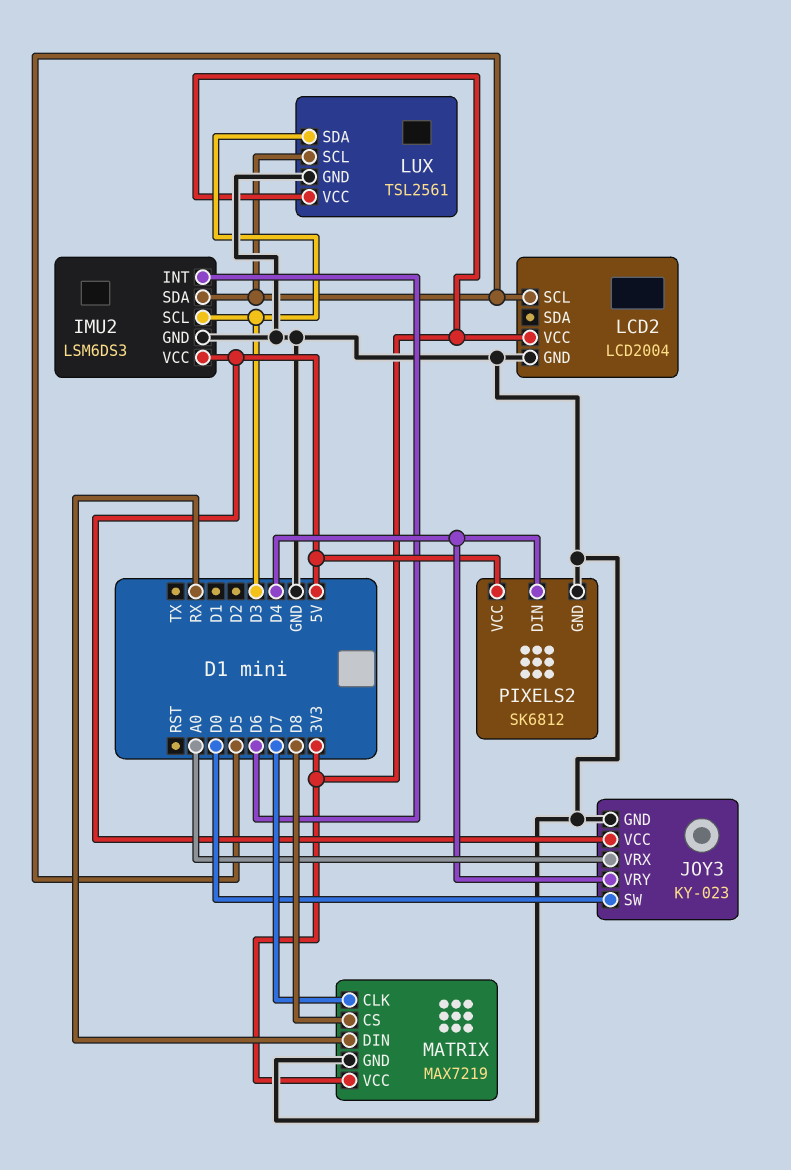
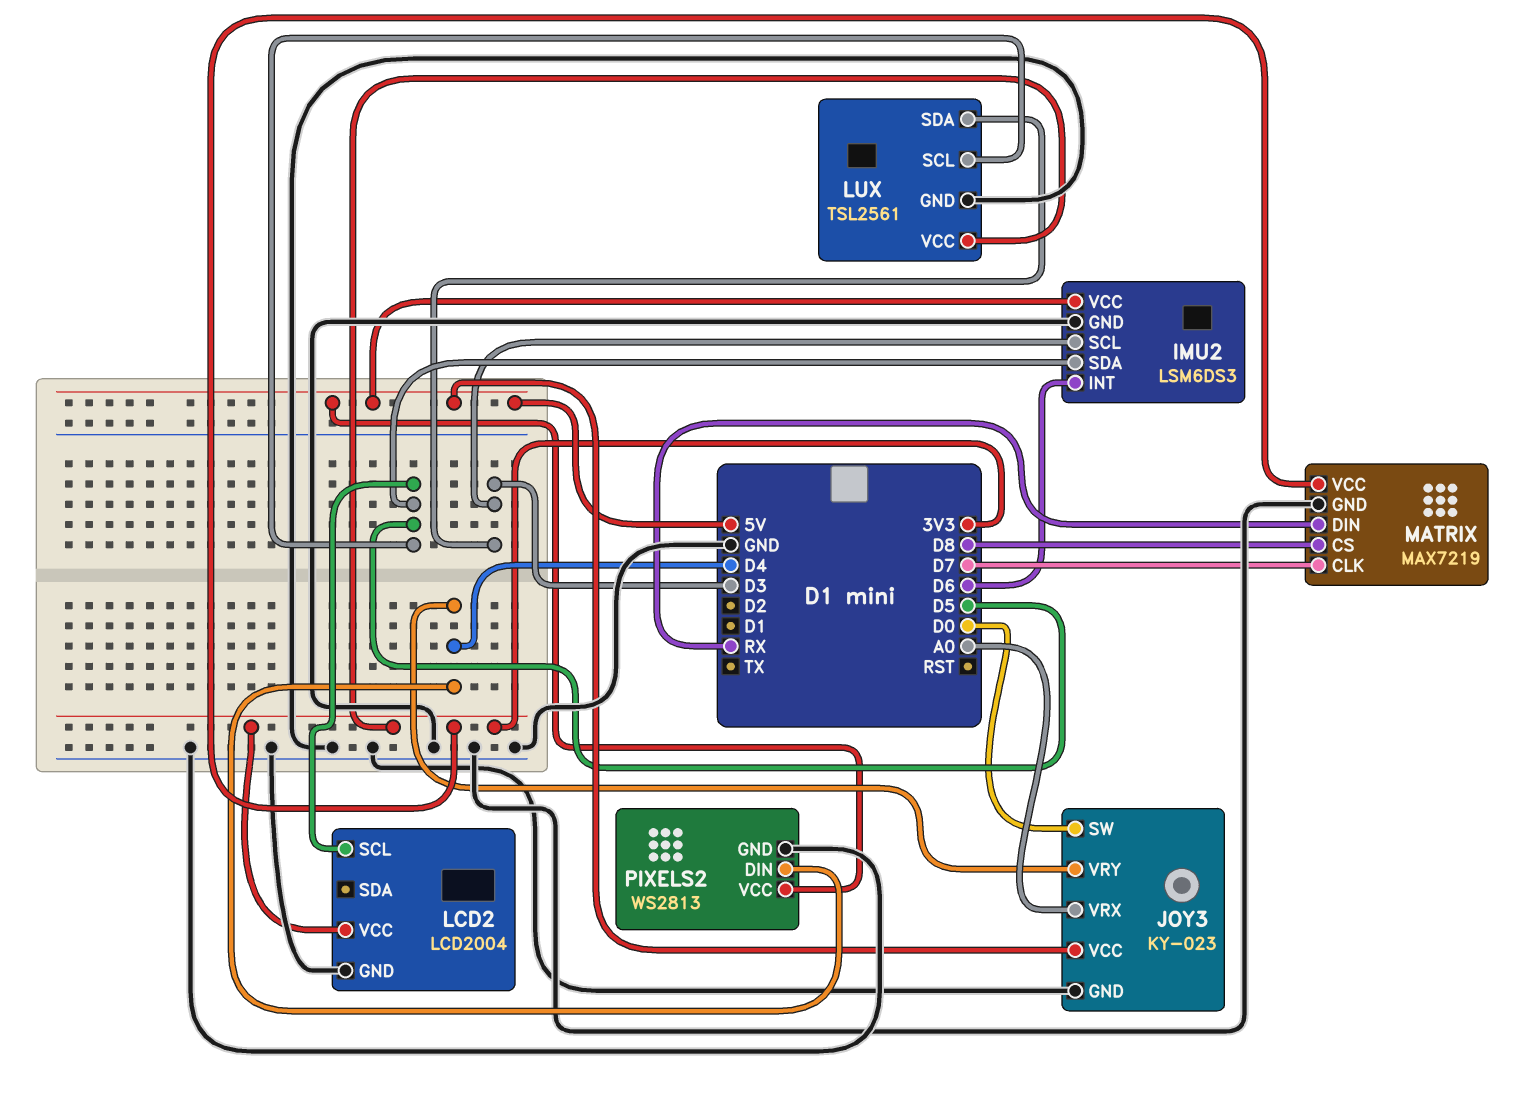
PIXELS2: SK6812 -> WS2813

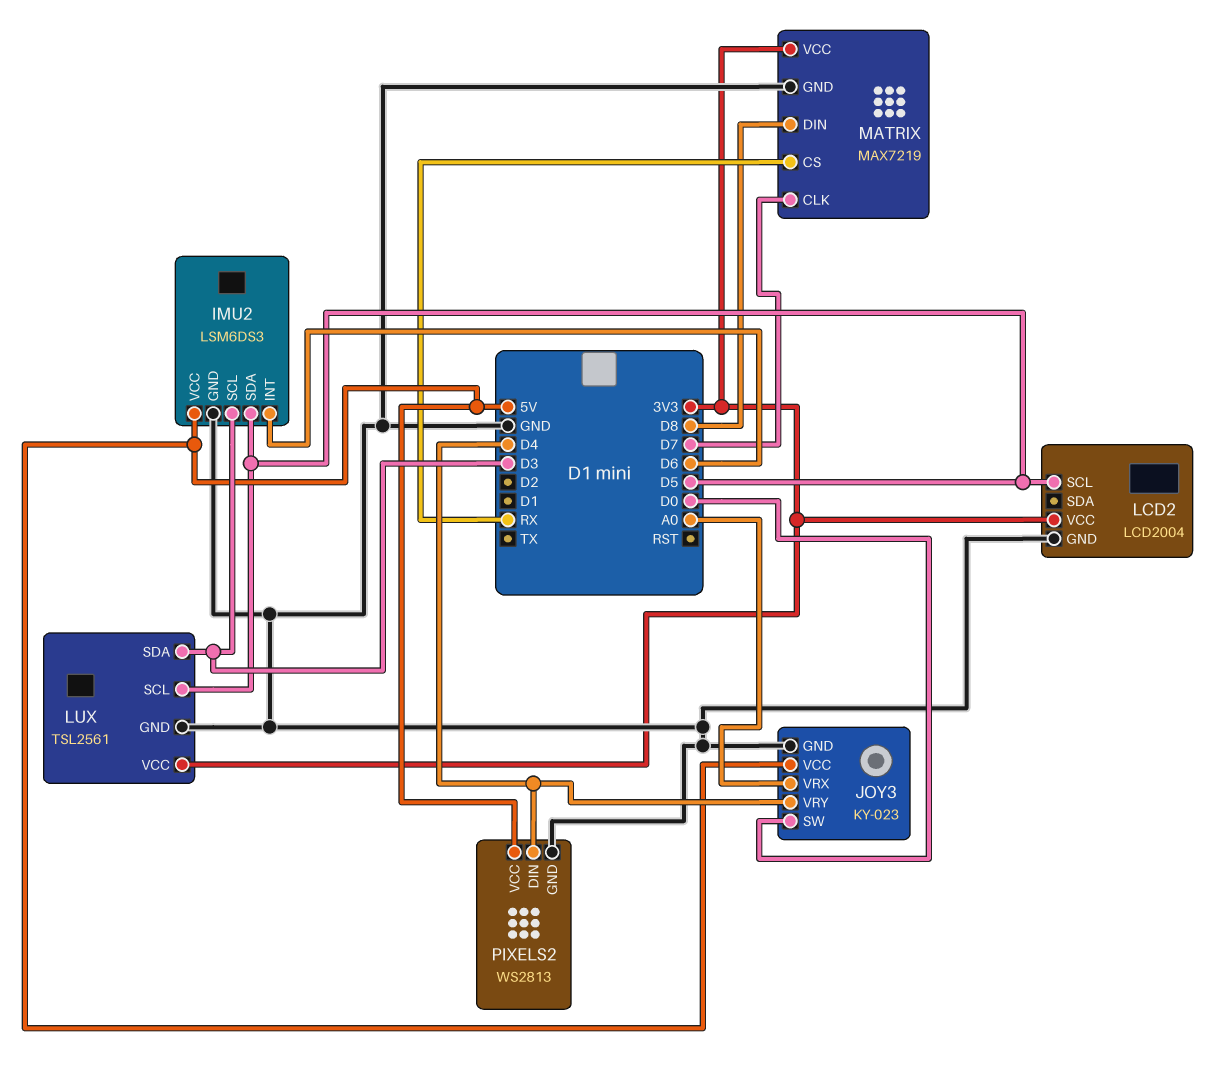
MATRIX pin CS: D8 -> RX
MATRIX pin DIN: RX -> D8

